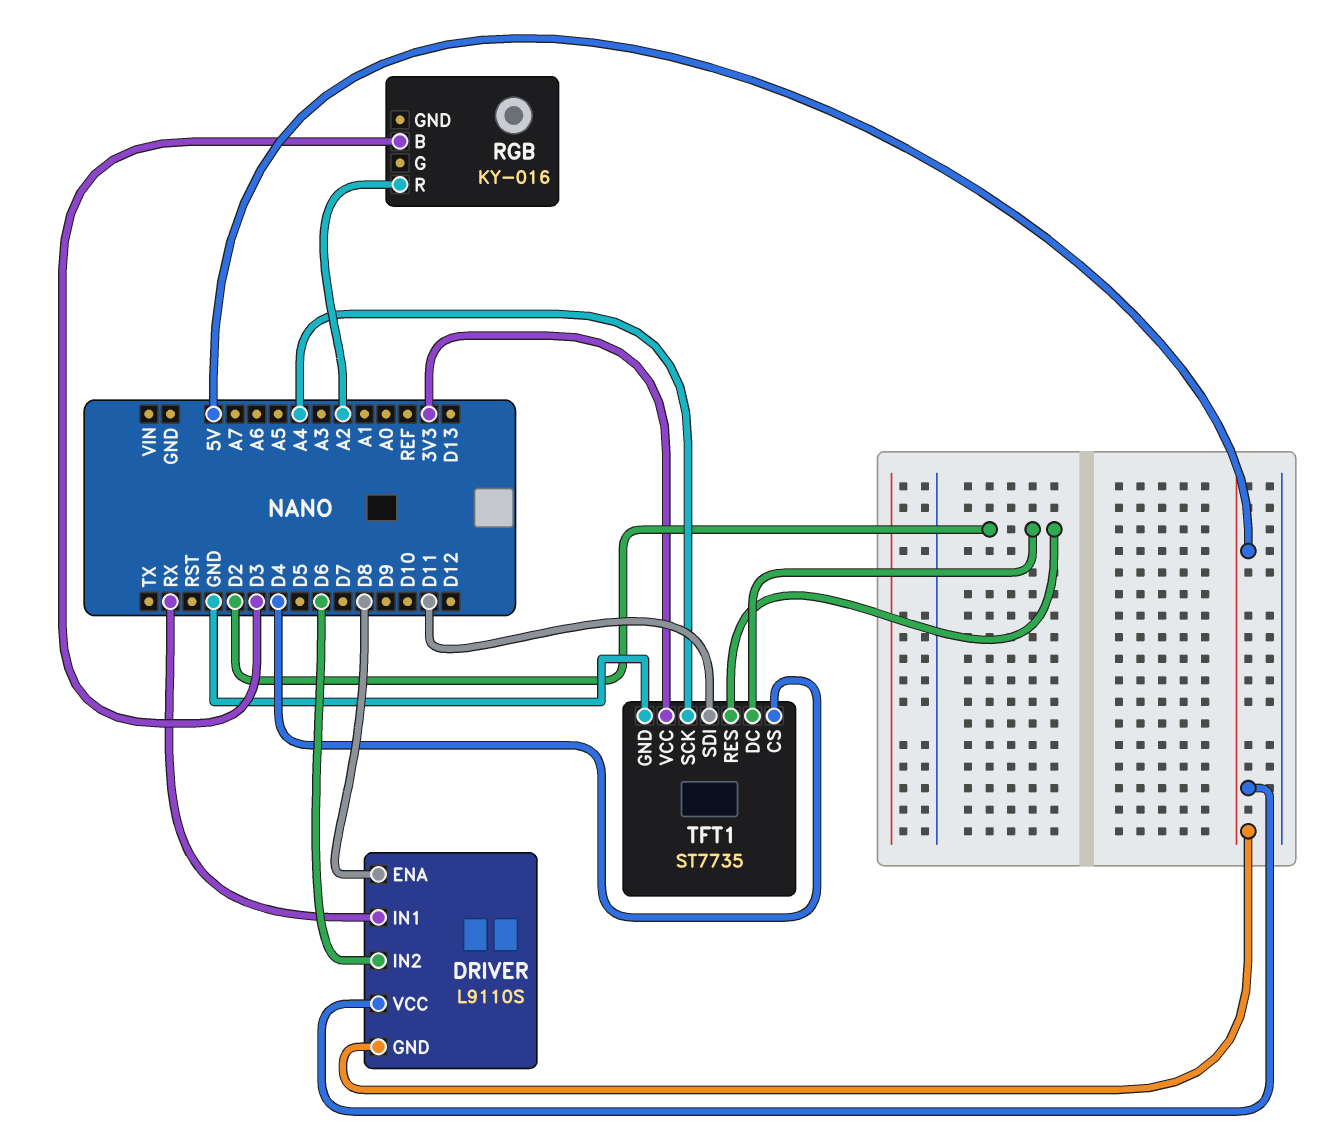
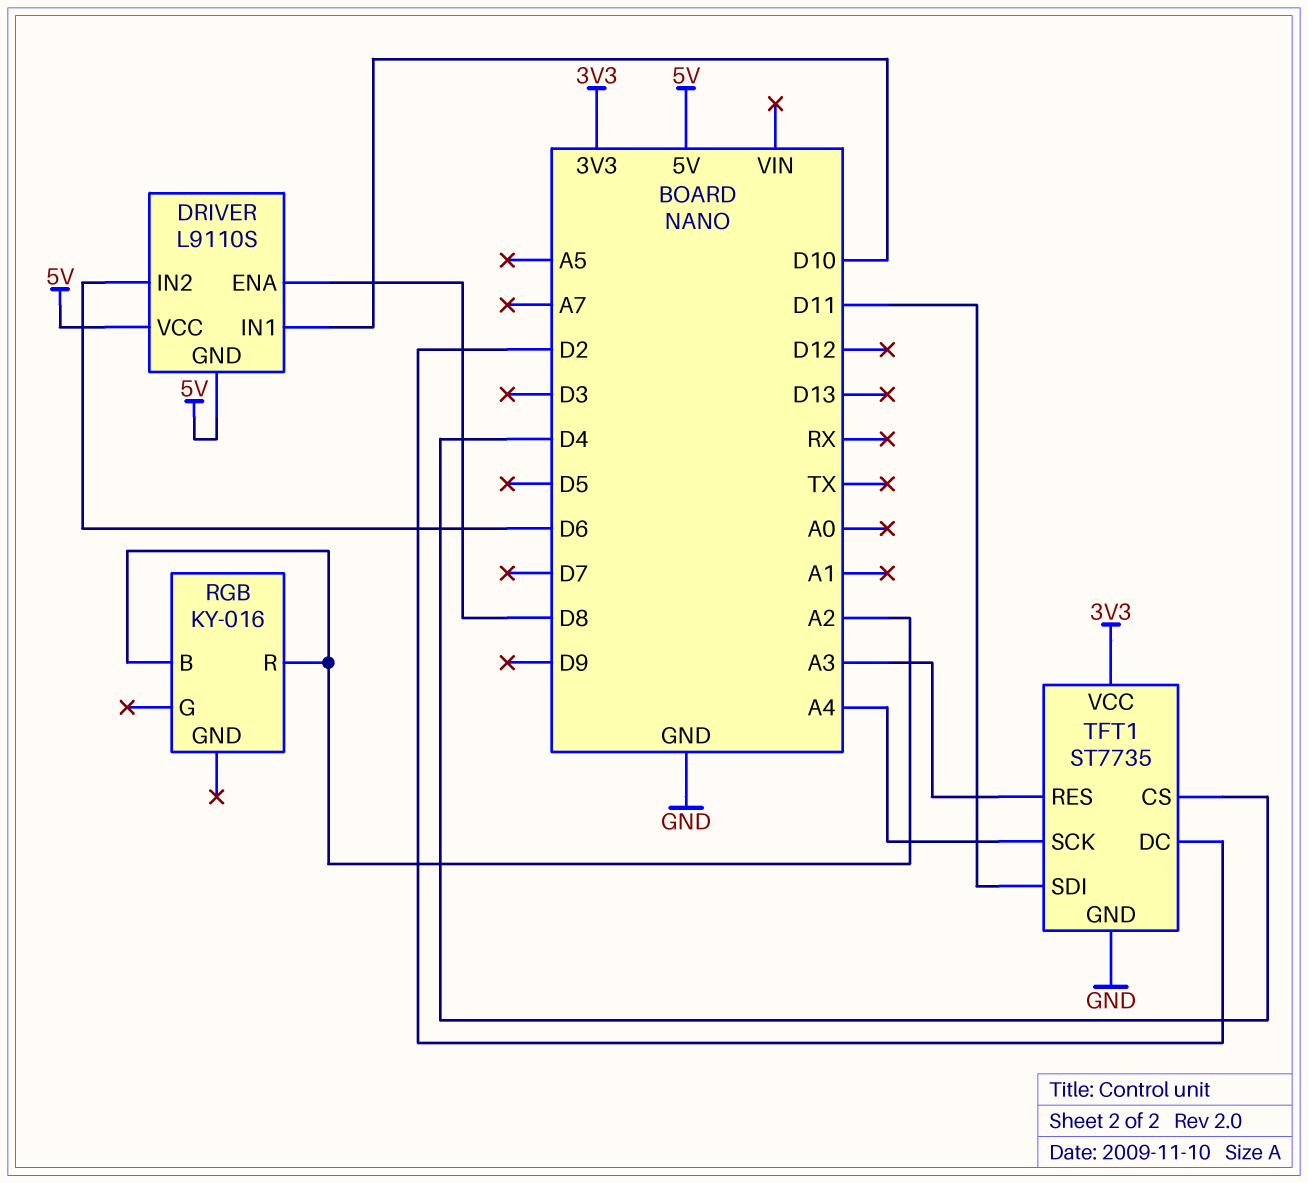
DRIVER pin IN1: RX -> D10
RGB pin B: D3 -> A2
TFT1 pin RES: D2 -> A3

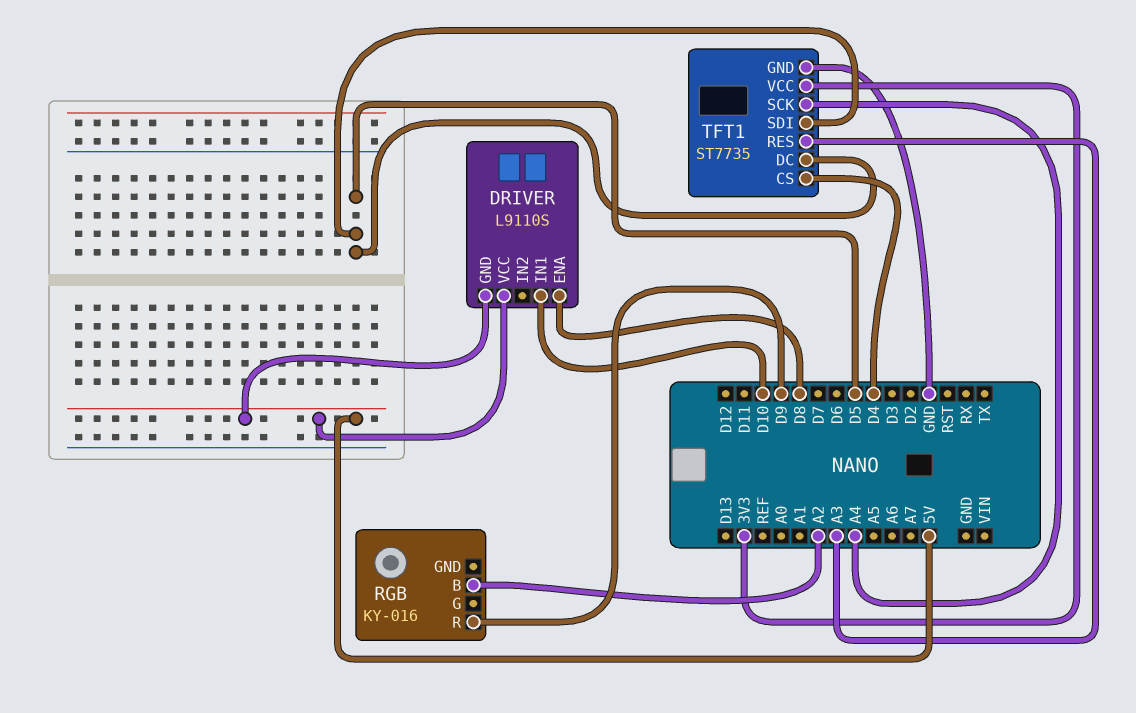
DRIVER pin IN2: D6 -> none
RGB pin R: A2 -> D9
TFT1 pin DC: D2 -> D5
TFT1 pin SDI: D11 -> D5

